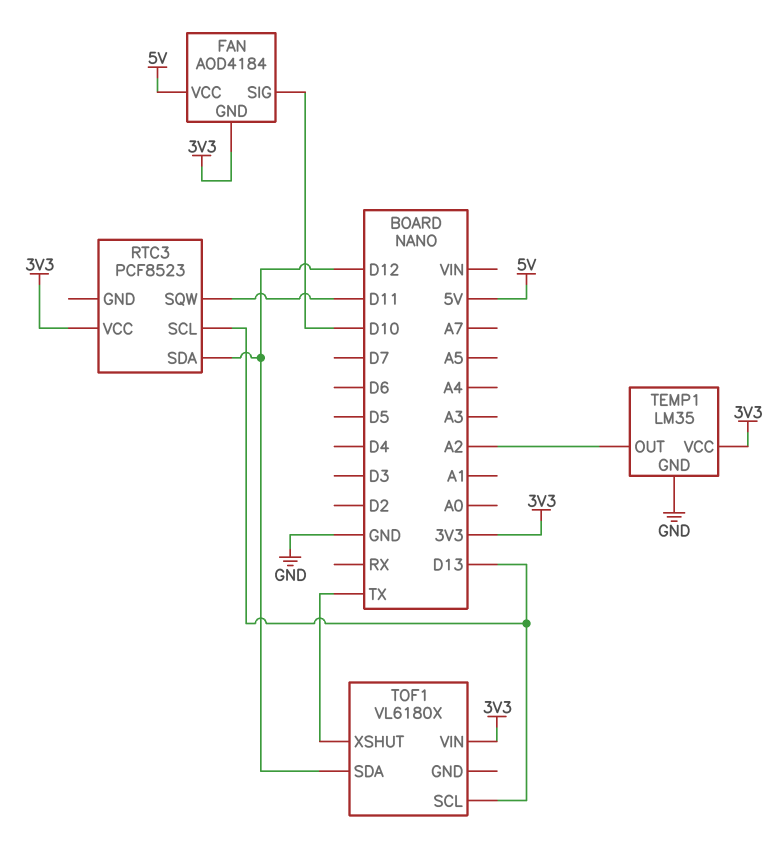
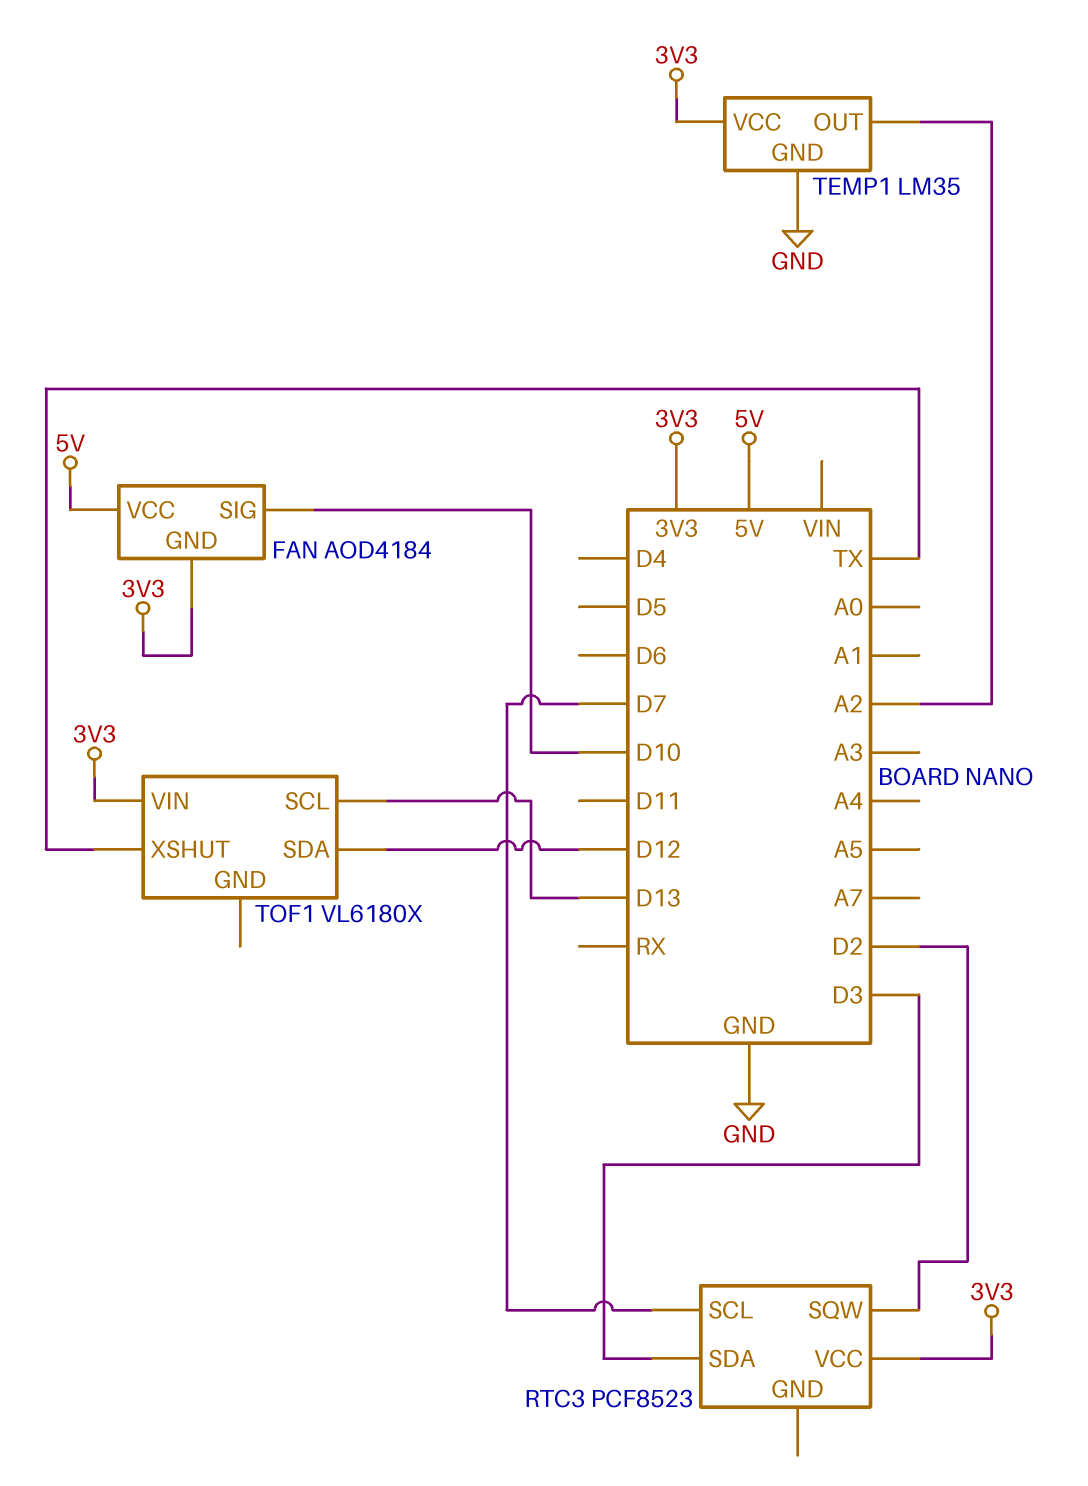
RTC3 pin SCL: D13 -> D7
RTC3 pin SDA: D12 -> D3
RTC3 pin SQW: D11 -> D2

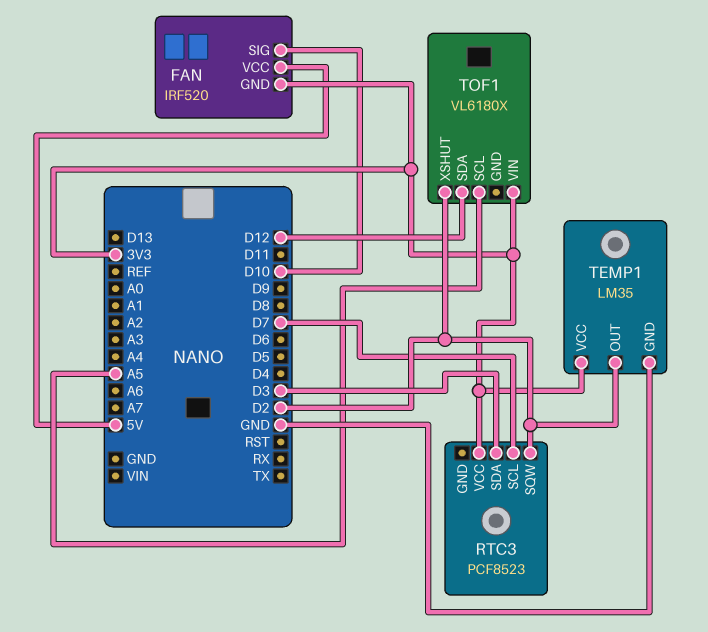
FAN: AOD4184 -> IRF520
TEMP1 pin OUT: A2 -> D2
TOF1 pin SCL: D13 -> A5
TOF1 pin XSHUT: TX -> D2

